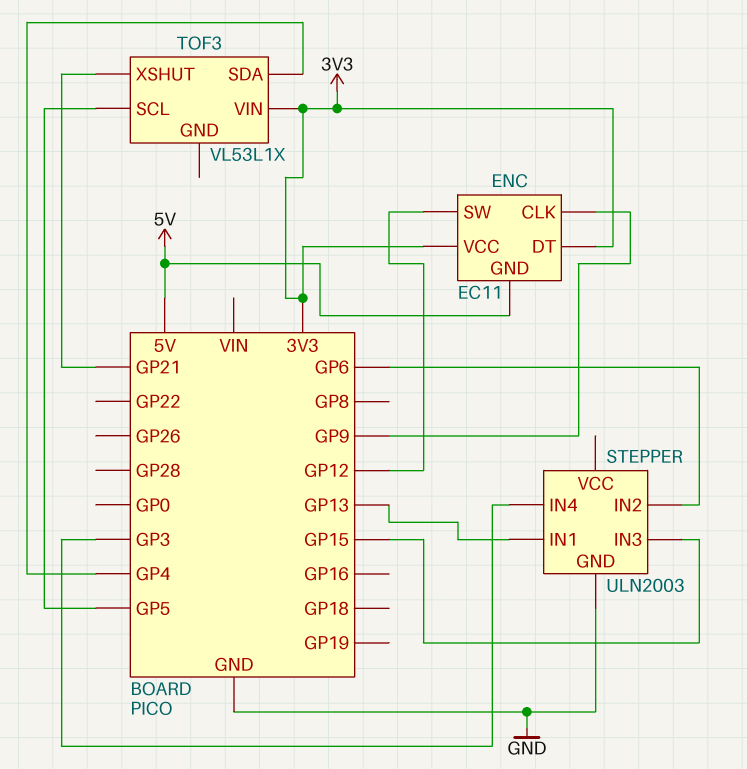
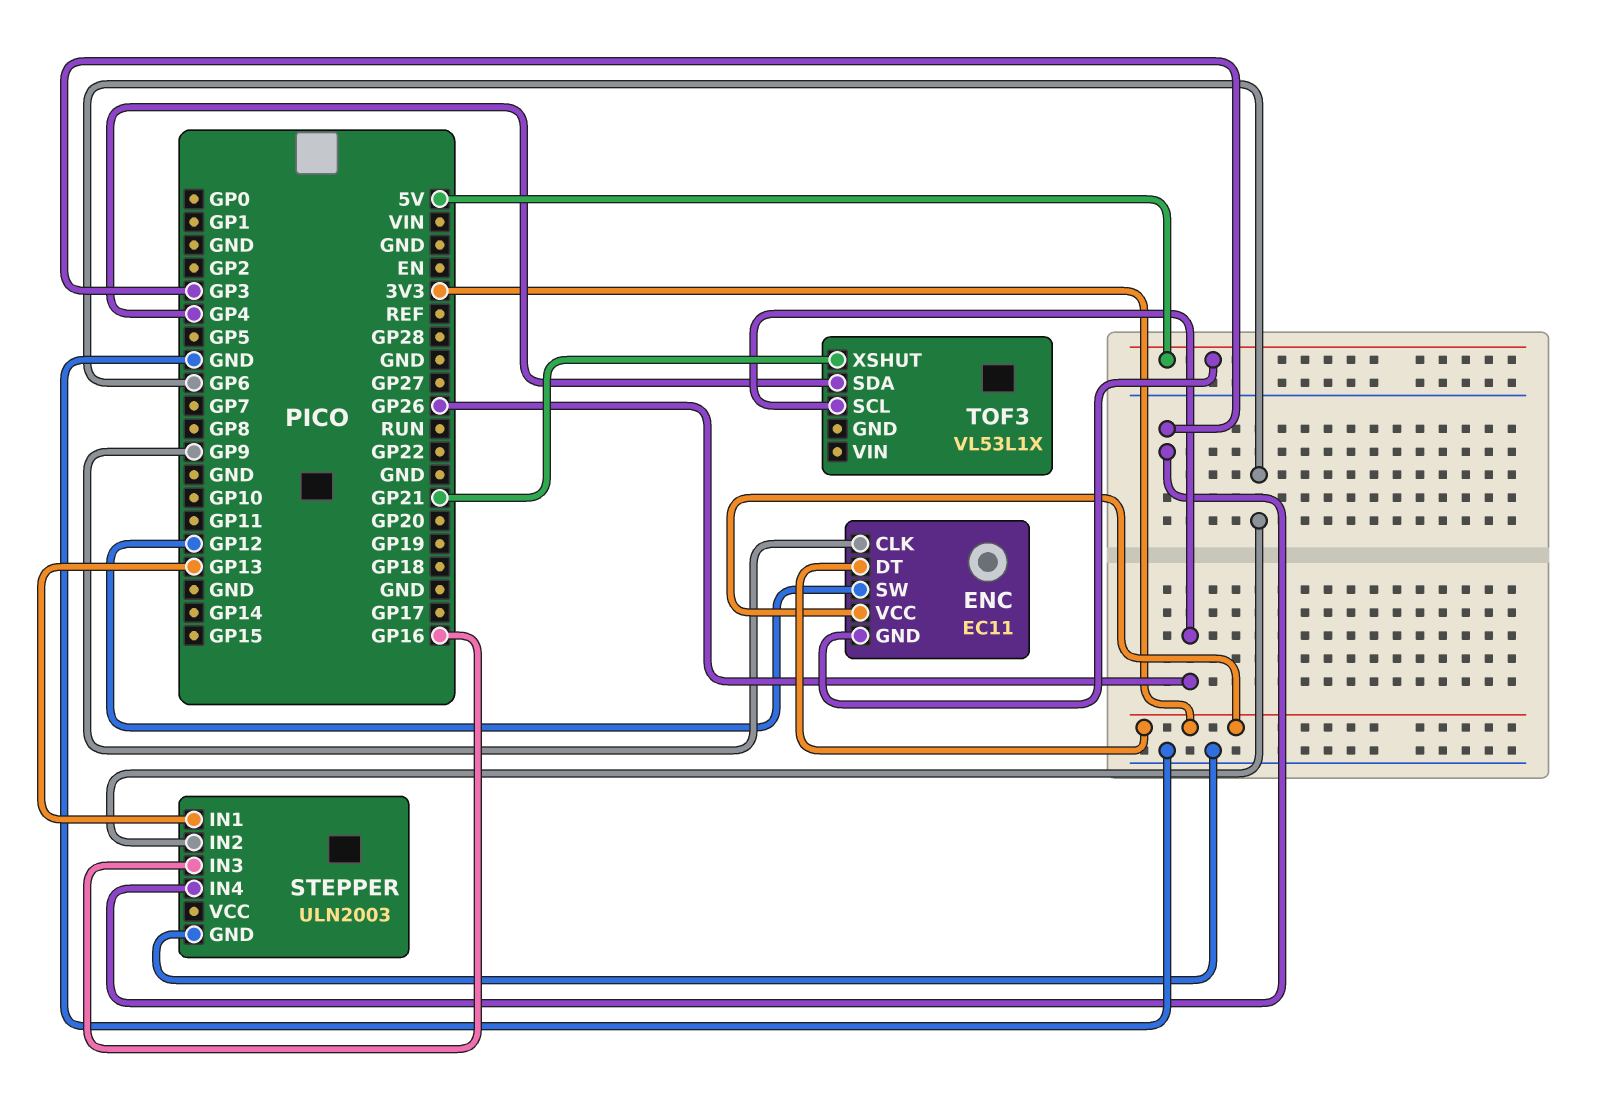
STEPPER pin IN3: GP15 -> GP16
TOF3 pin SCL: GP5 -> GP26
TOF3 pin VIN: 3V3 -> none

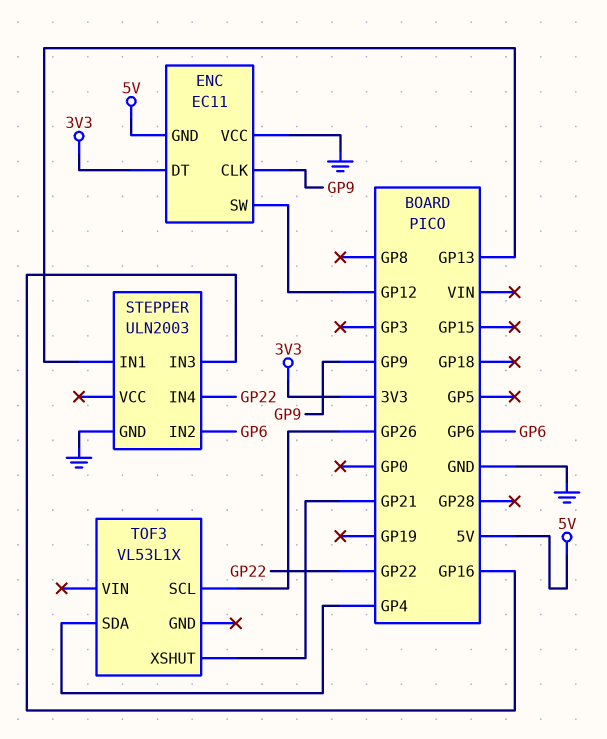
ENC pin VCC: 3V3 -> GND
STEPPER pin IN4: GP3 -> GP22

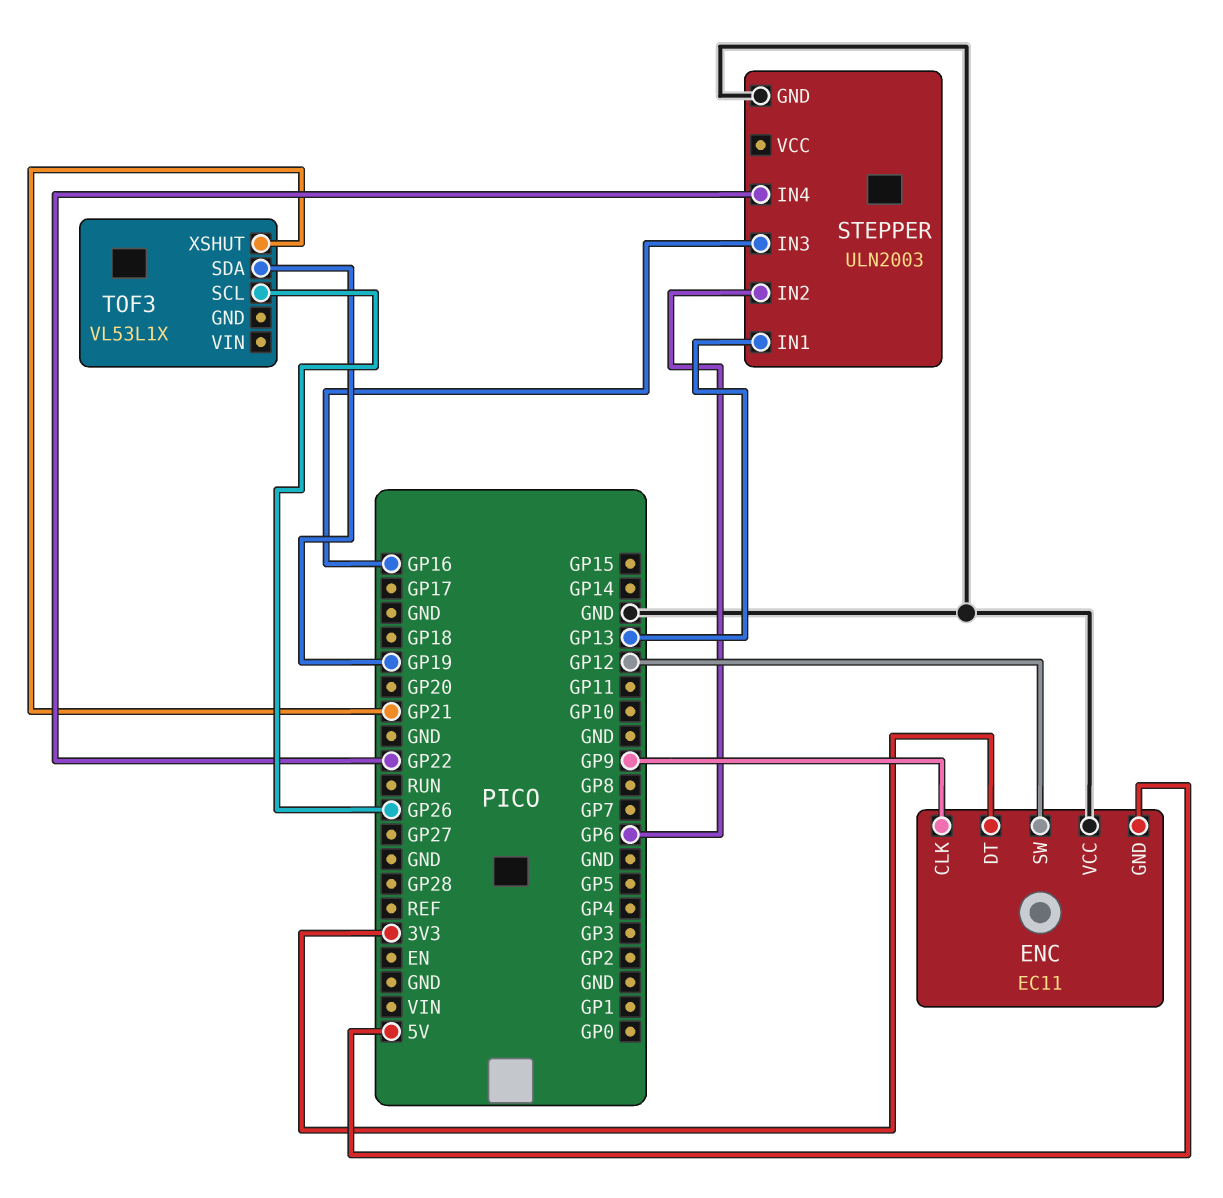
TOF3 pin SDA: GP4 -> GP19

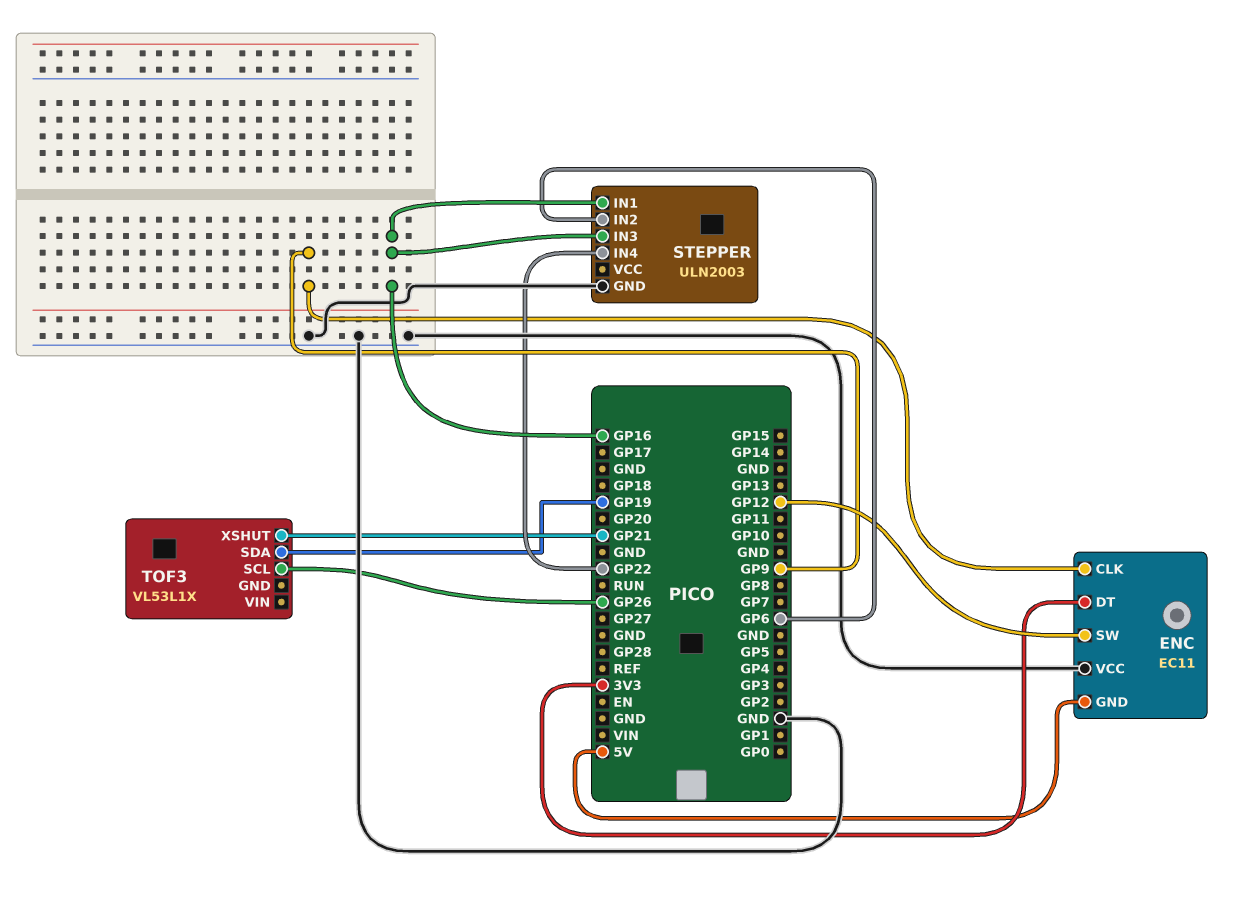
STEPPER pin IN1: GP13 -> GP16

